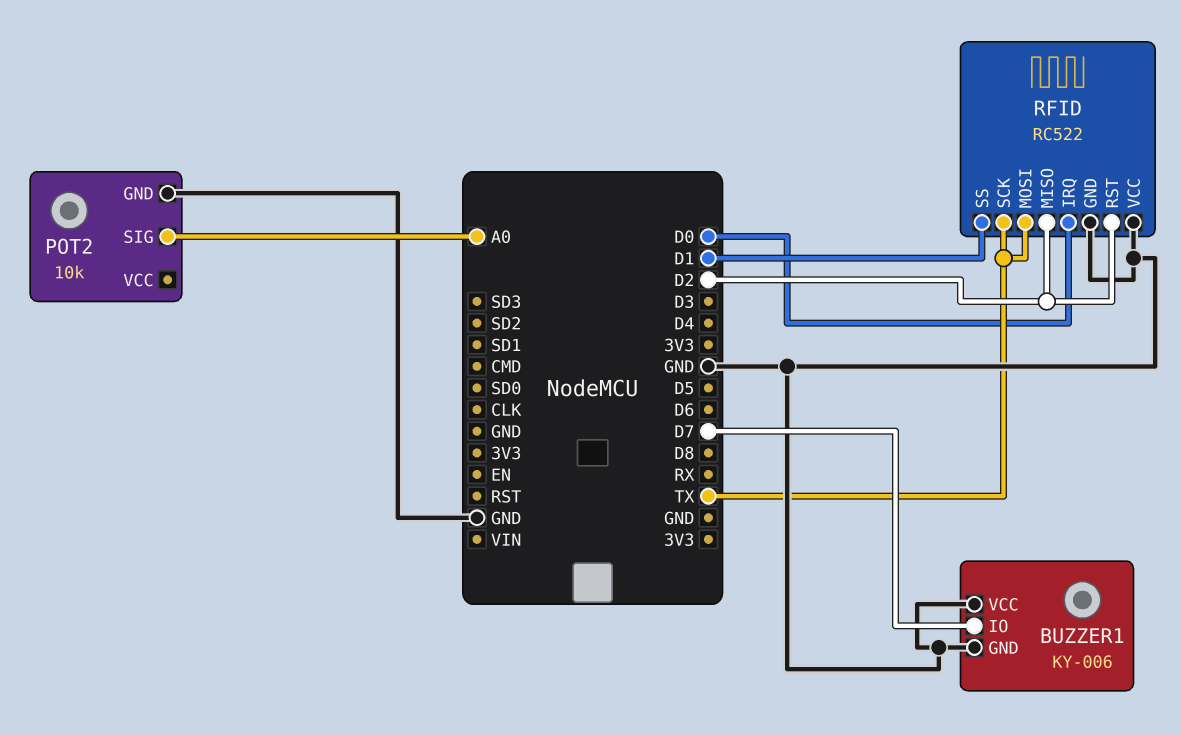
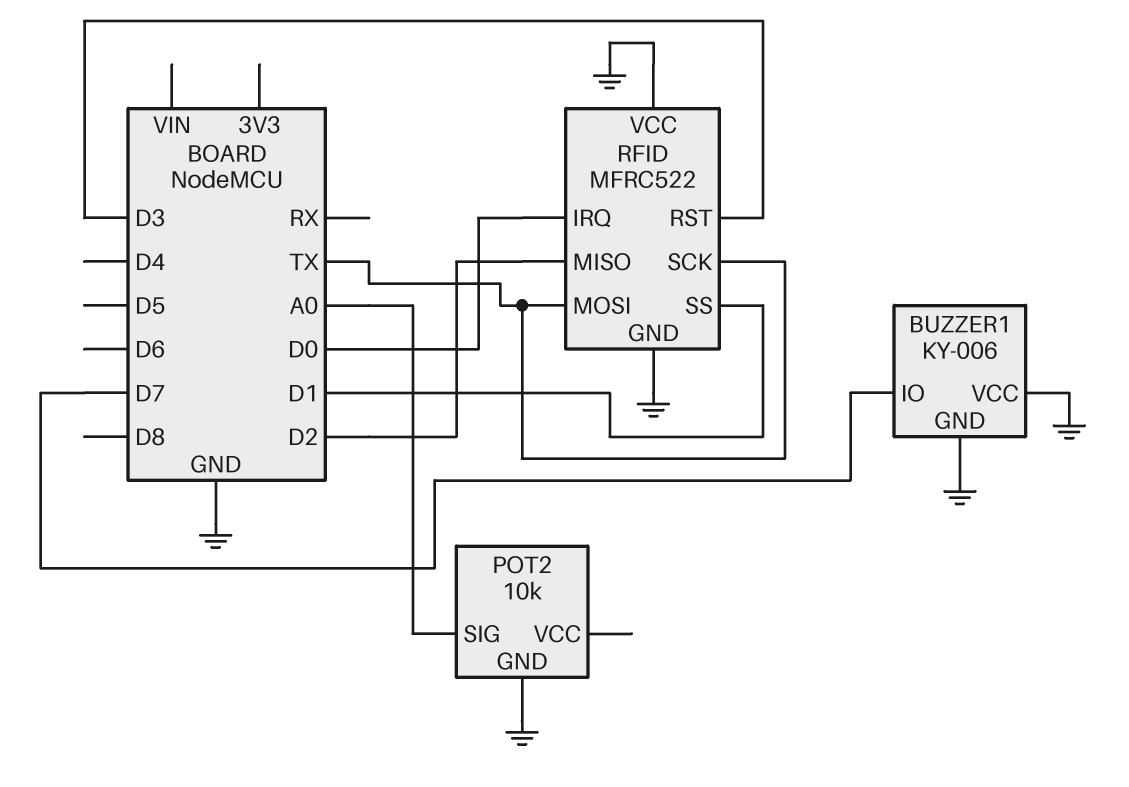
RFID: RC522 -> MFRC522
RFID pin RST: D2 -> D3

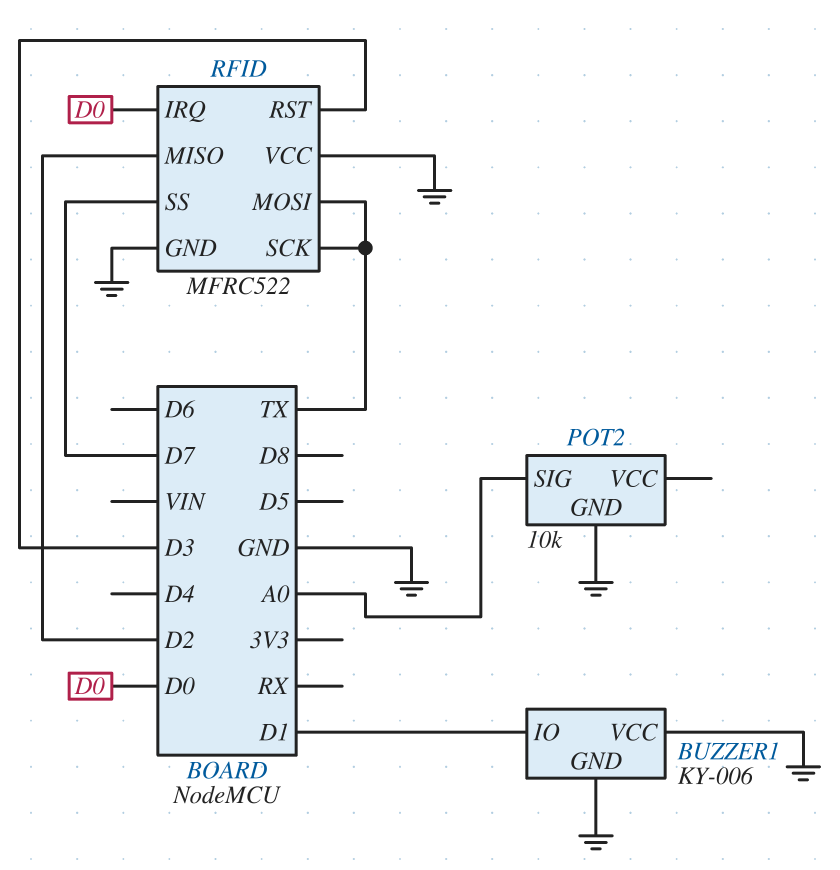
BUZZER1 pin IO: D7 -> D1
RFID pin SS: D1 -> D7

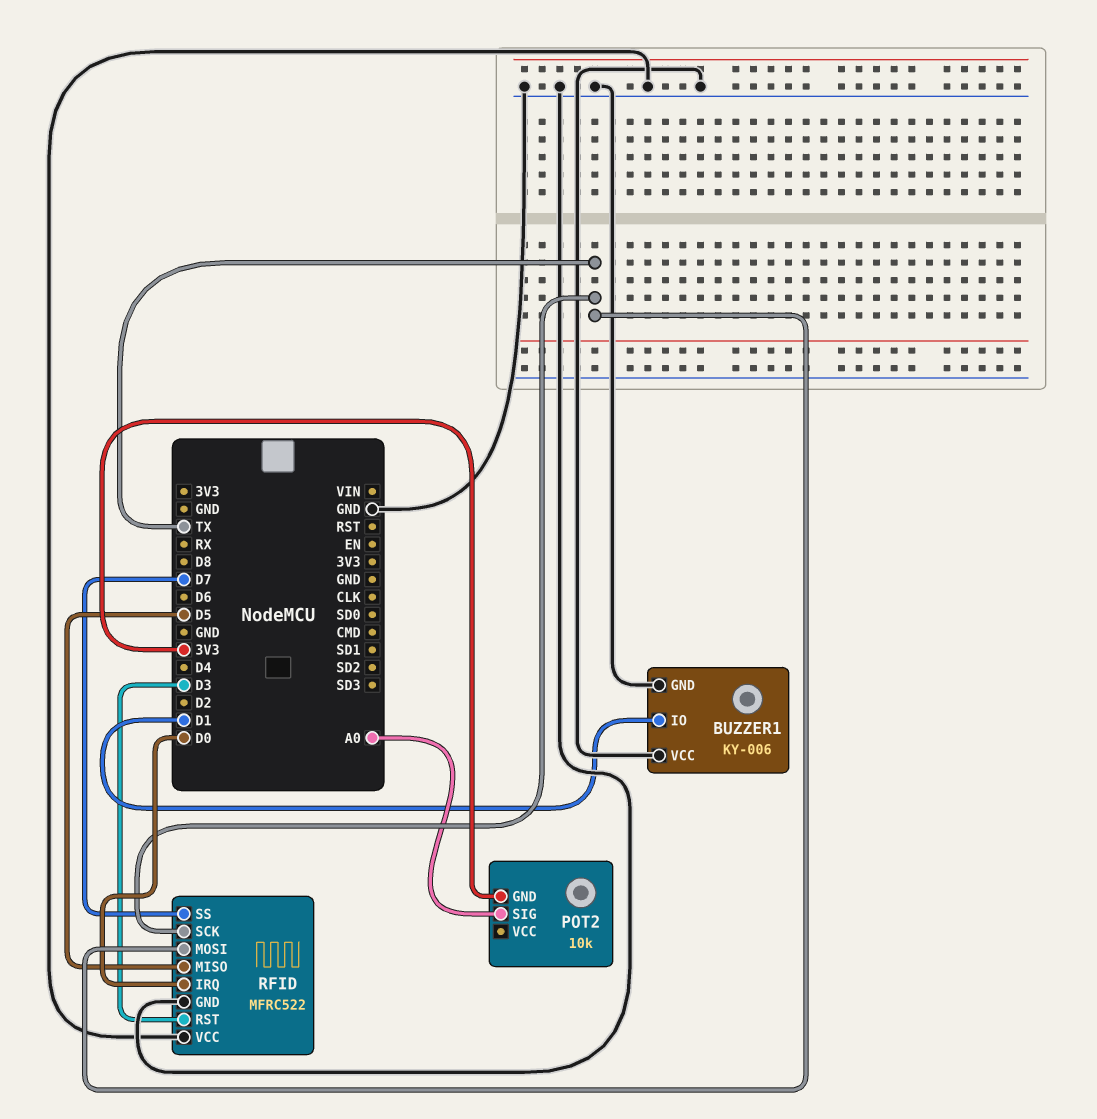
POT2 pin GND: GND -> 3V3
RFID pin MISO: D2 -> D5

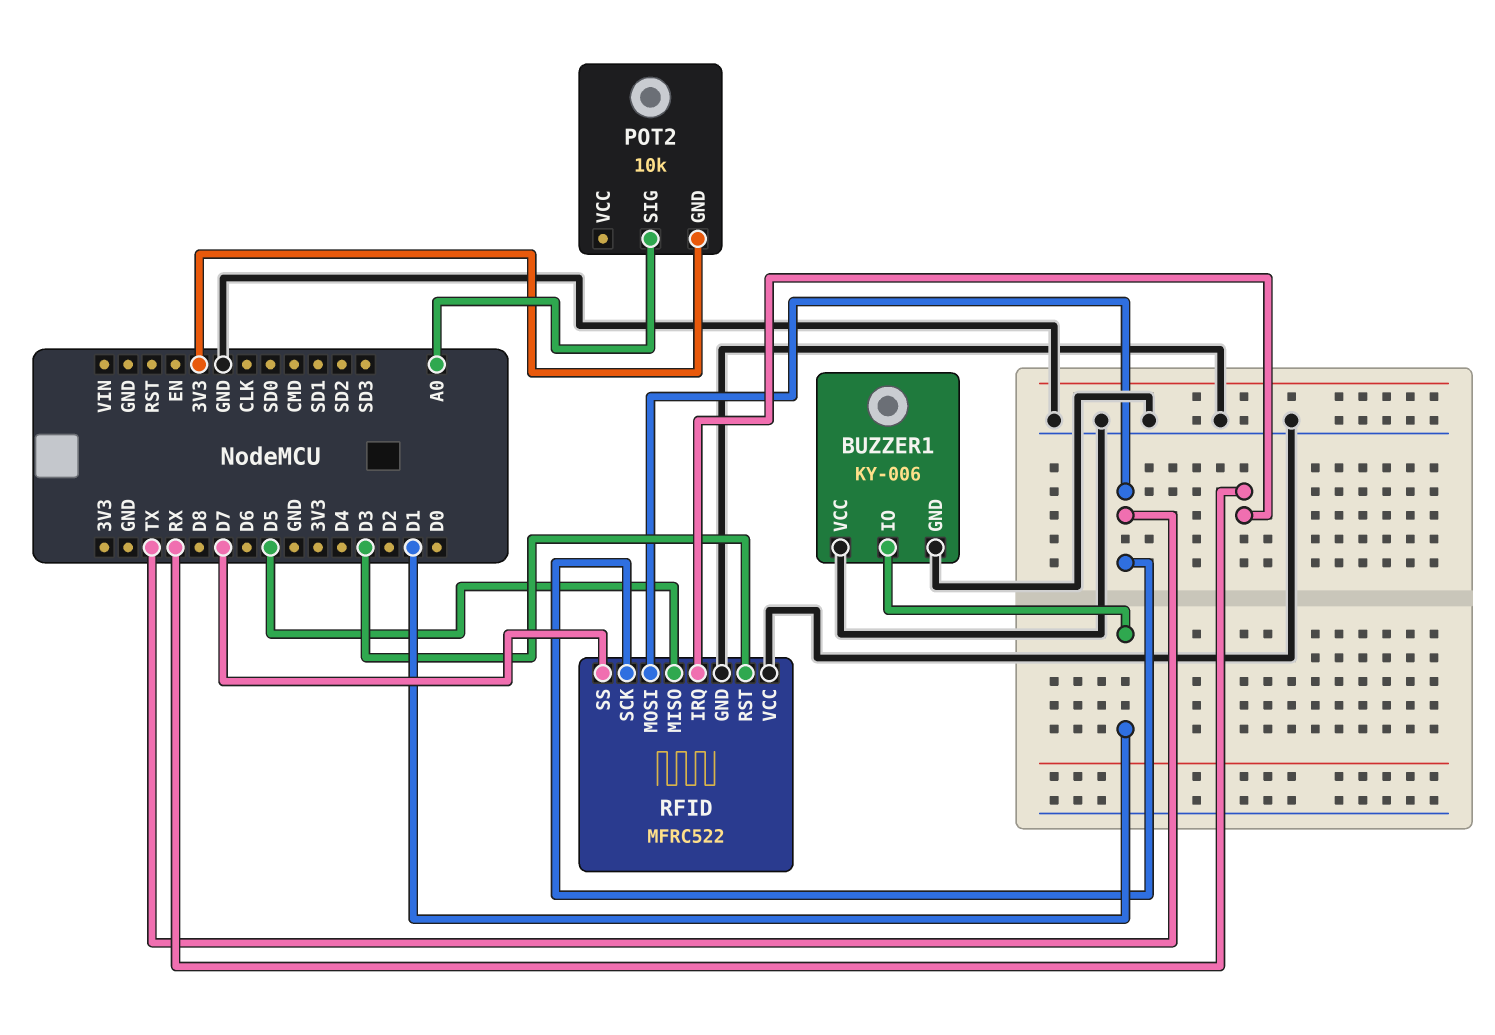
RFID pin IRQ: D0 -> RX

